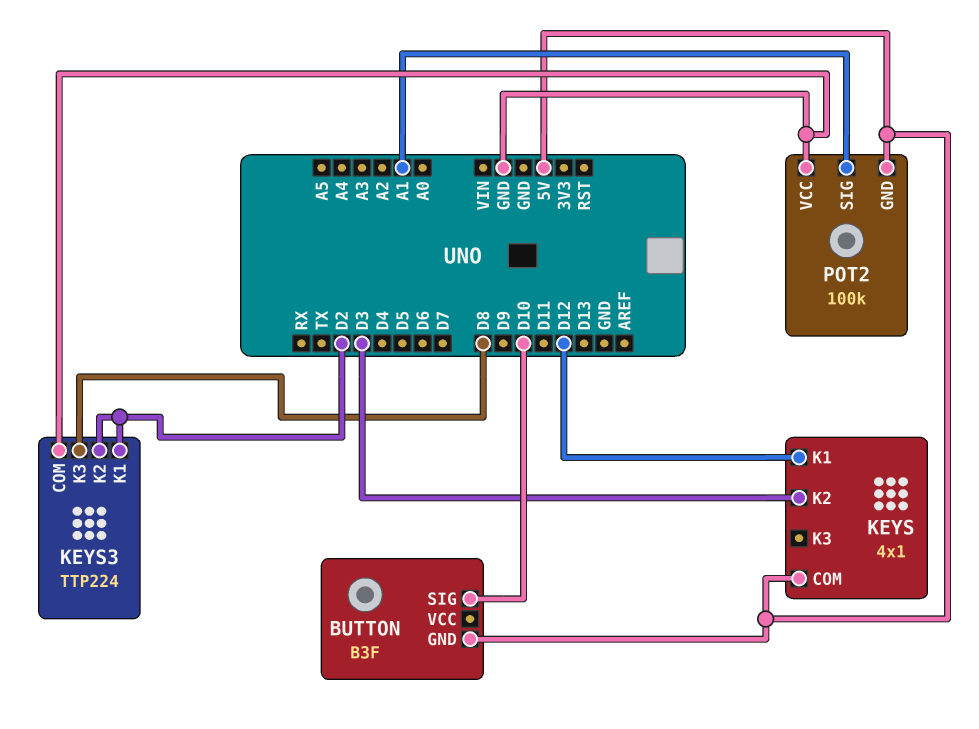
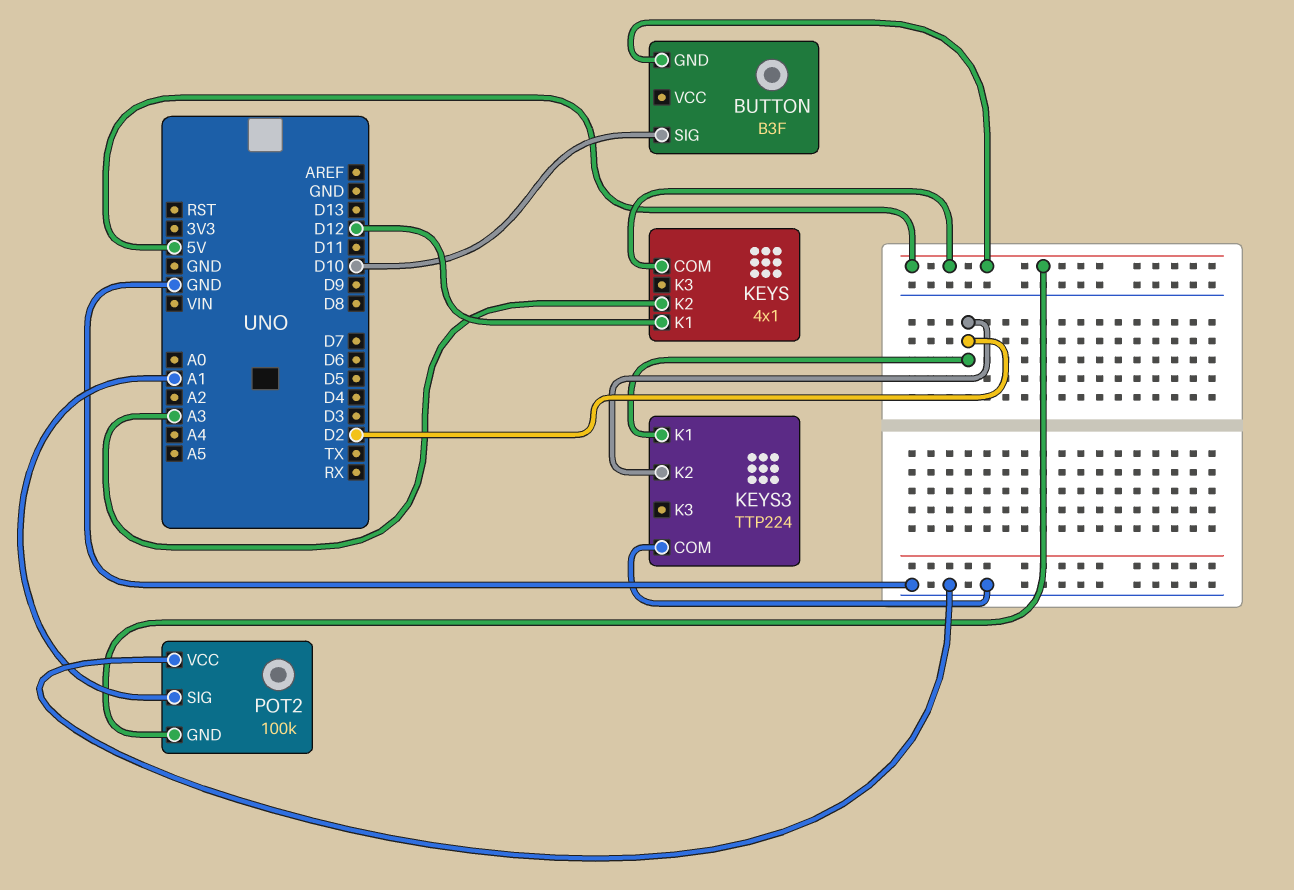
KEYS pin K2: D3 -> A3
KEYS3 pin K3: D8 -> none

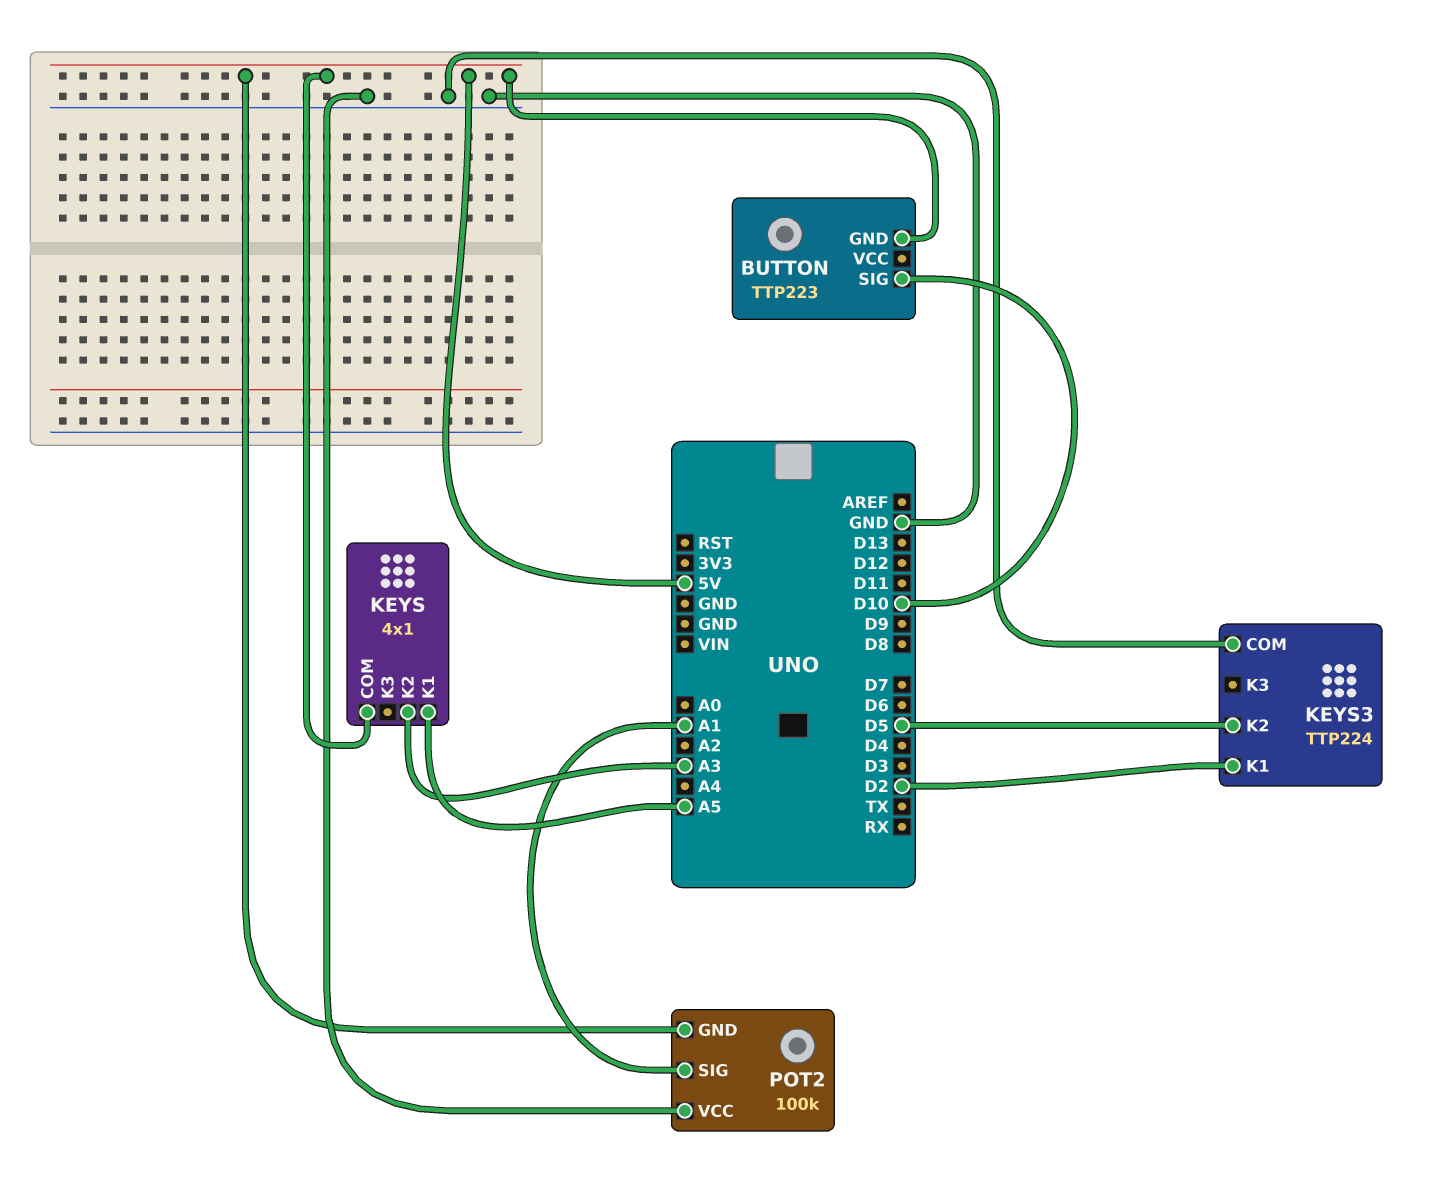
BUTTON: B3F -> TTP223
KEYS pin K1: D12 -> A5
KEYS3 pin K2: D2 -> D5

